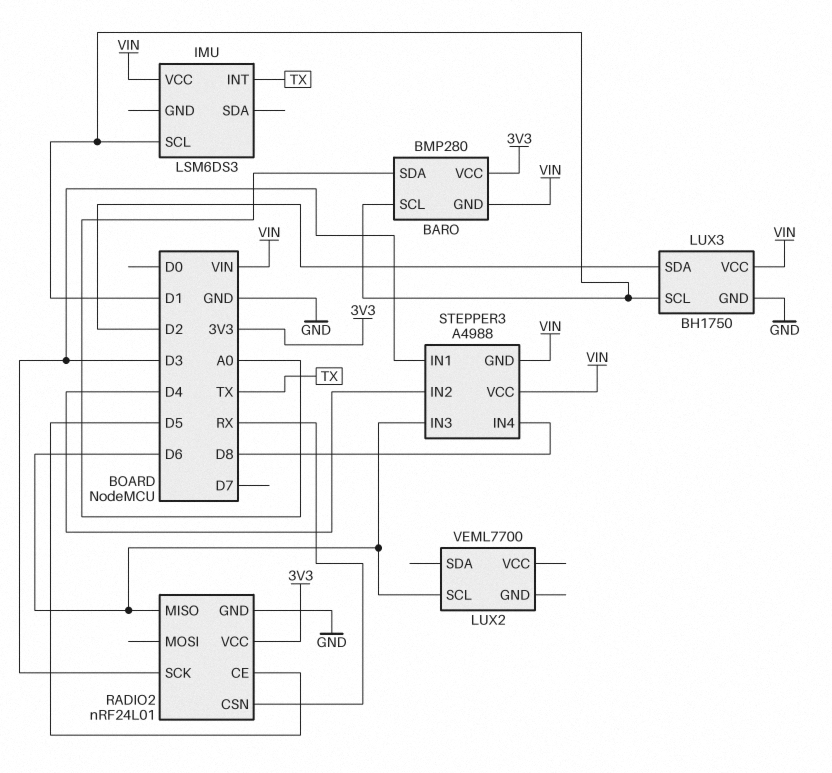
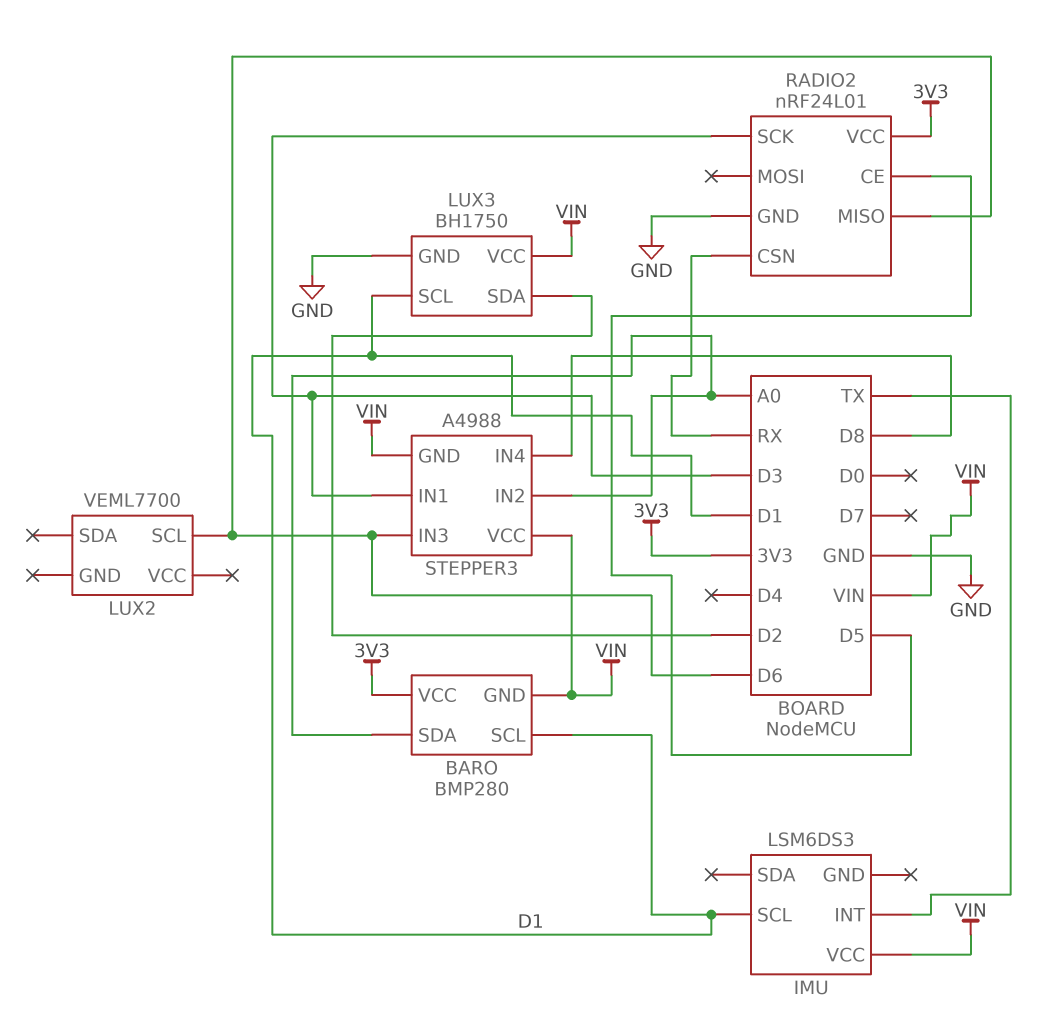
STEPPER3 pin IN2: D4 -> A0

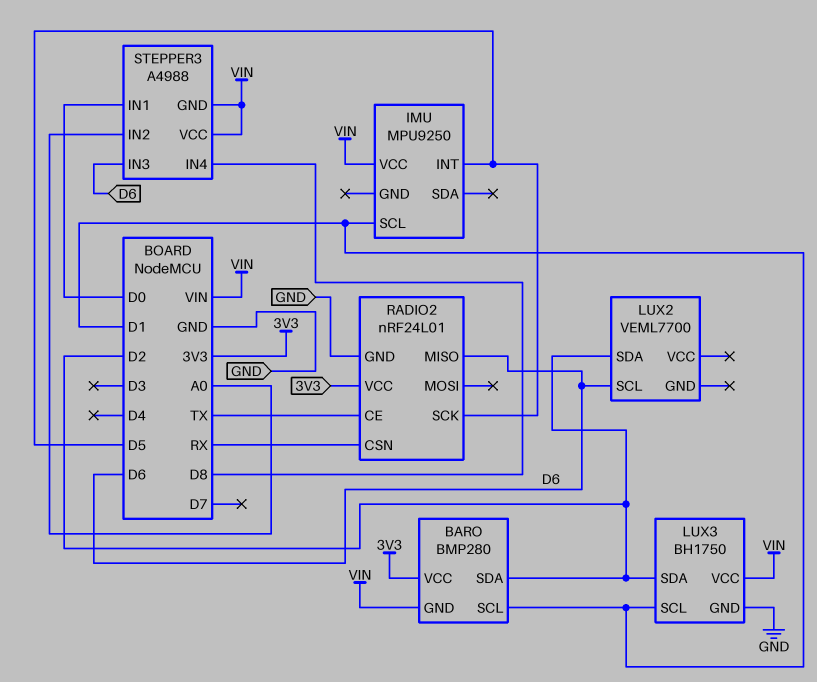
BARO pin SDA: A0 -> D2
IMU: LSM6DS3 -> MPU9250
IMU pin INT: TX -> D5
LUX2 pin SDA: none -> D2
RADIO2 pin CE: D5 -> TX
RADIO2 pin SCK: D3 -> D5
STEPPER3 pin IN1: D3 -> D0

